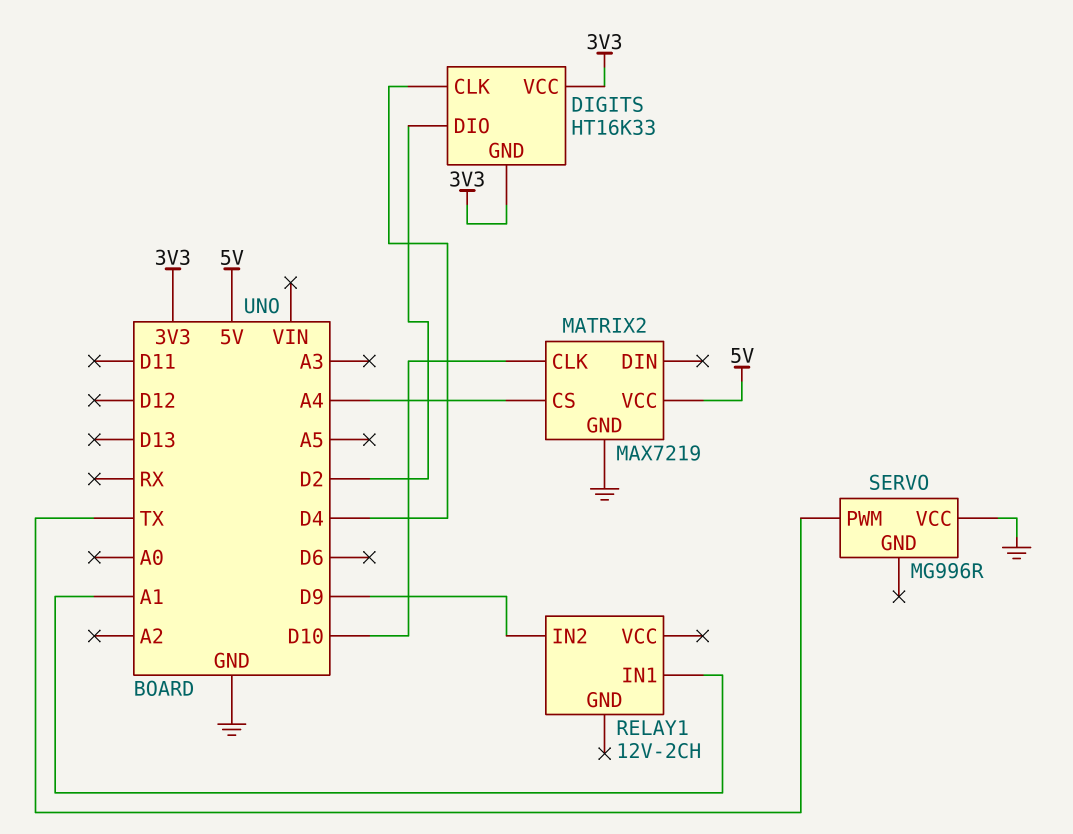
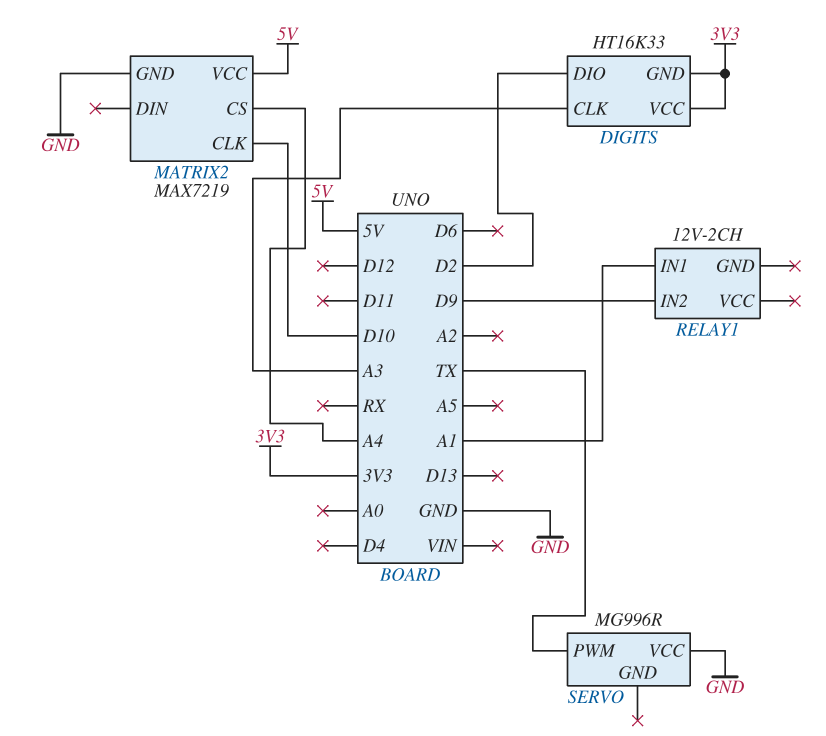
DIGITS pin CLK: D4 -> A3

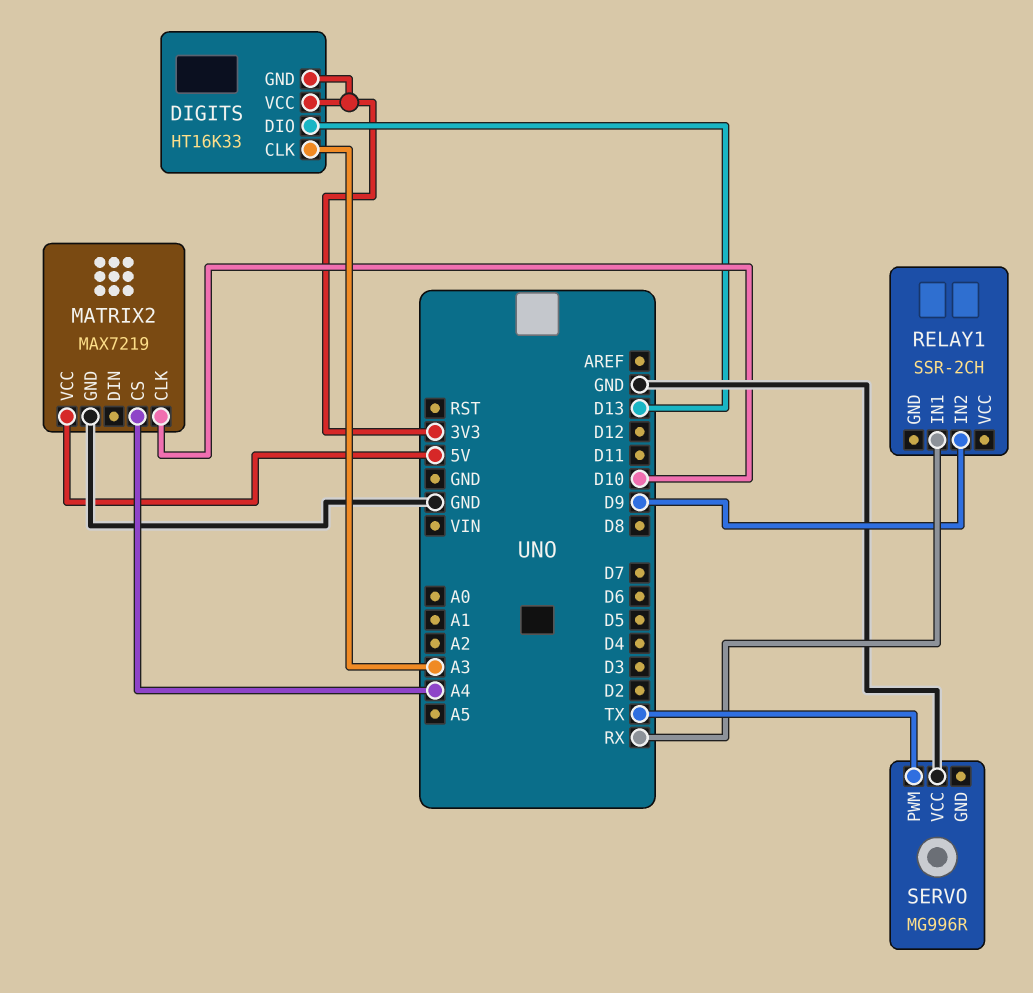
DIGITS pin DIO: D2 -> D13
RELAY1: 12V-2CH -> SSR-2CH
RELAY1 pin IN1: A1 -> RX

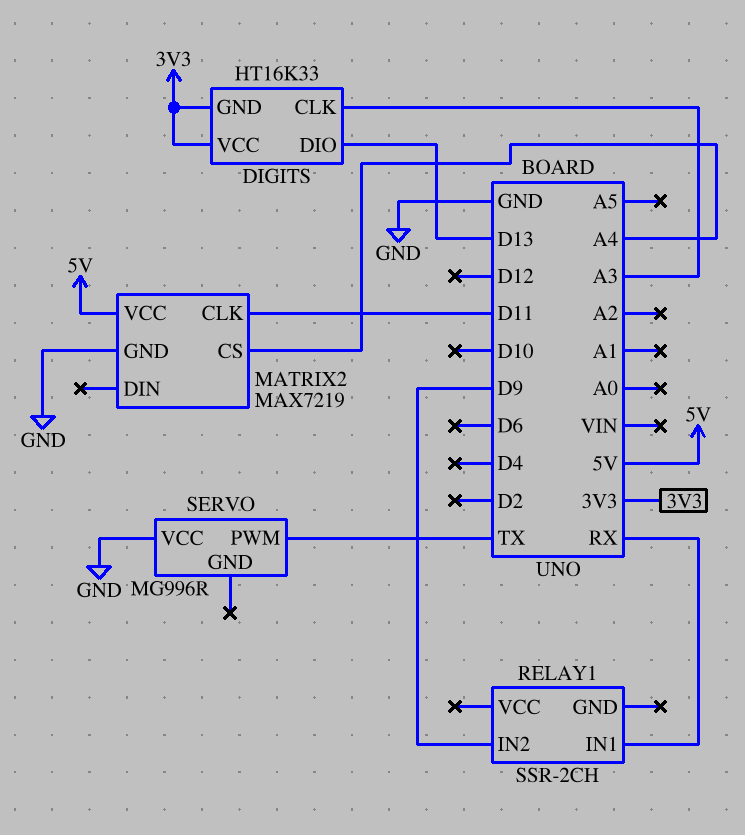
MATRIX2 pin CLK: D10 -> D11

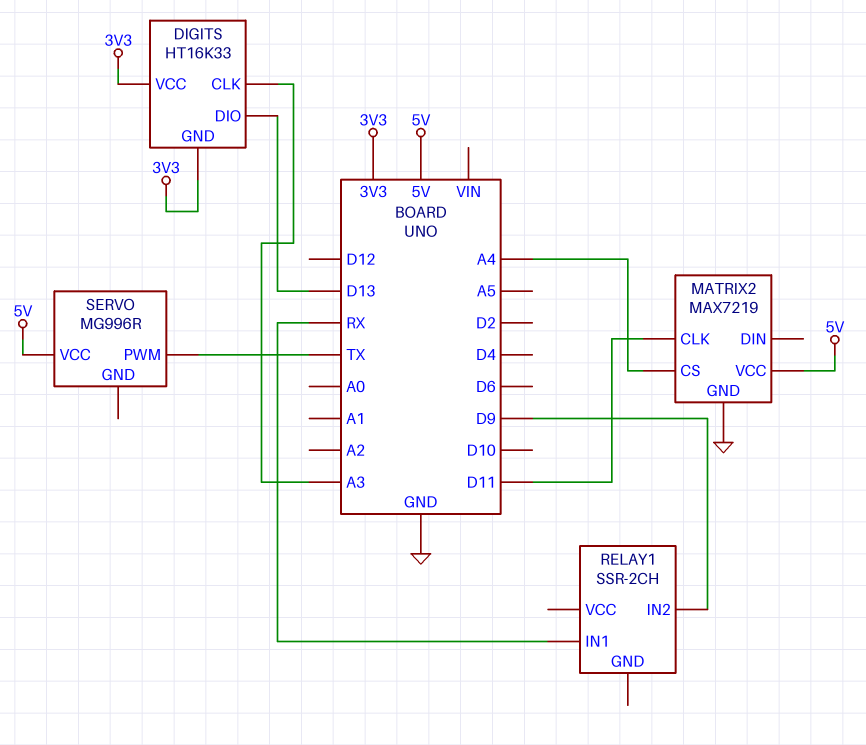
SERVO pin VCC: GND -> 5V

